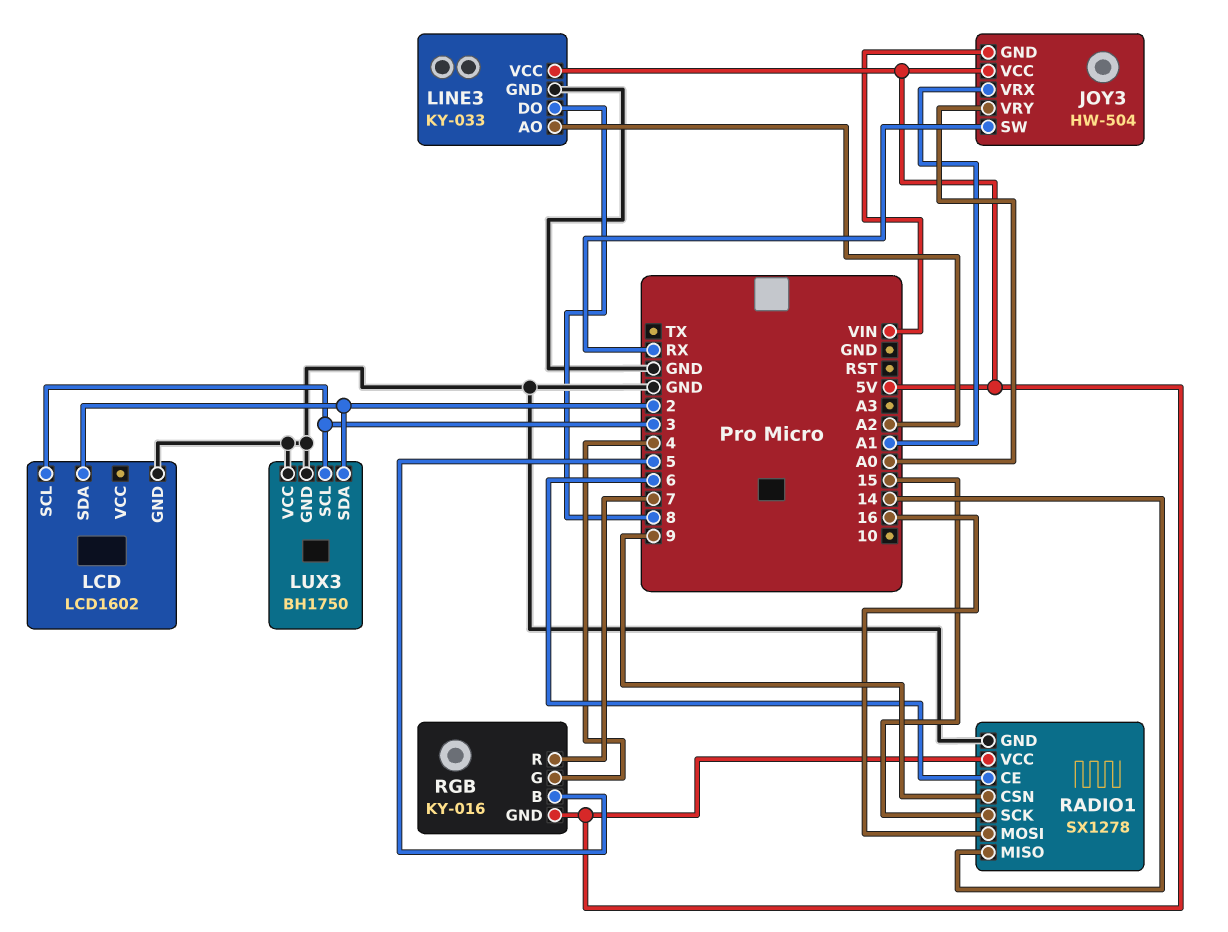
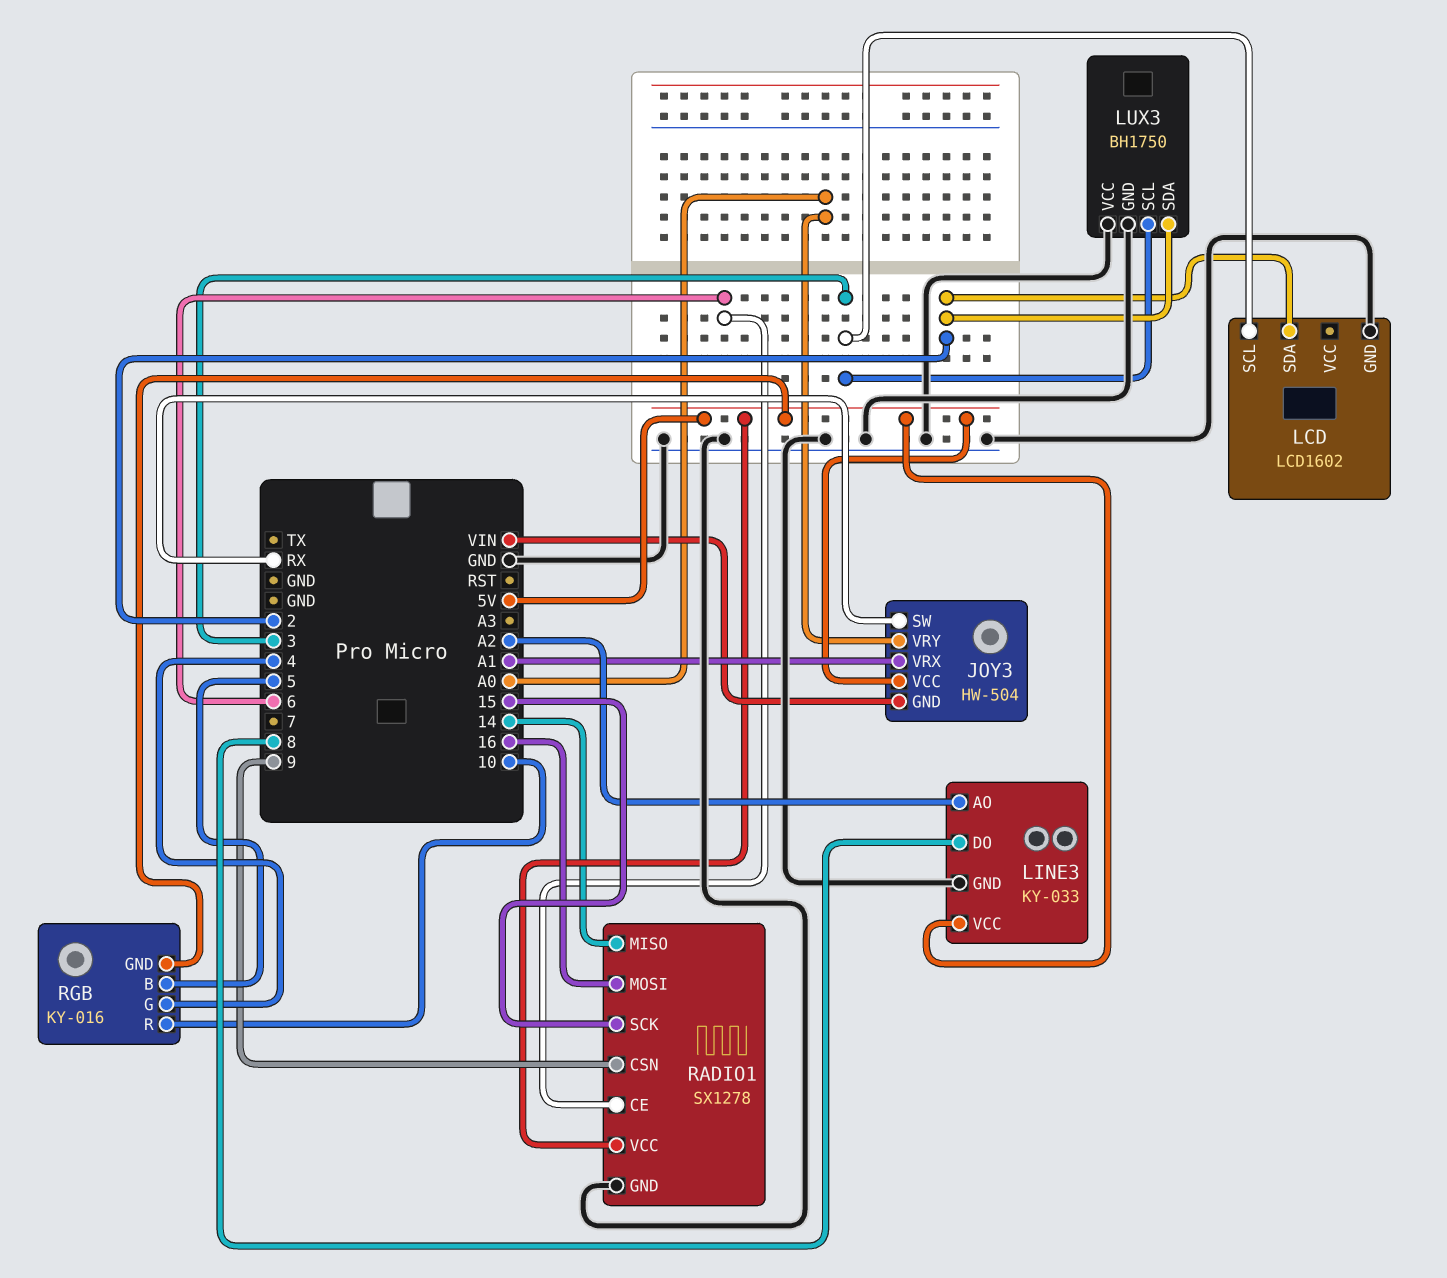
RGB pin R: 7 -> 10

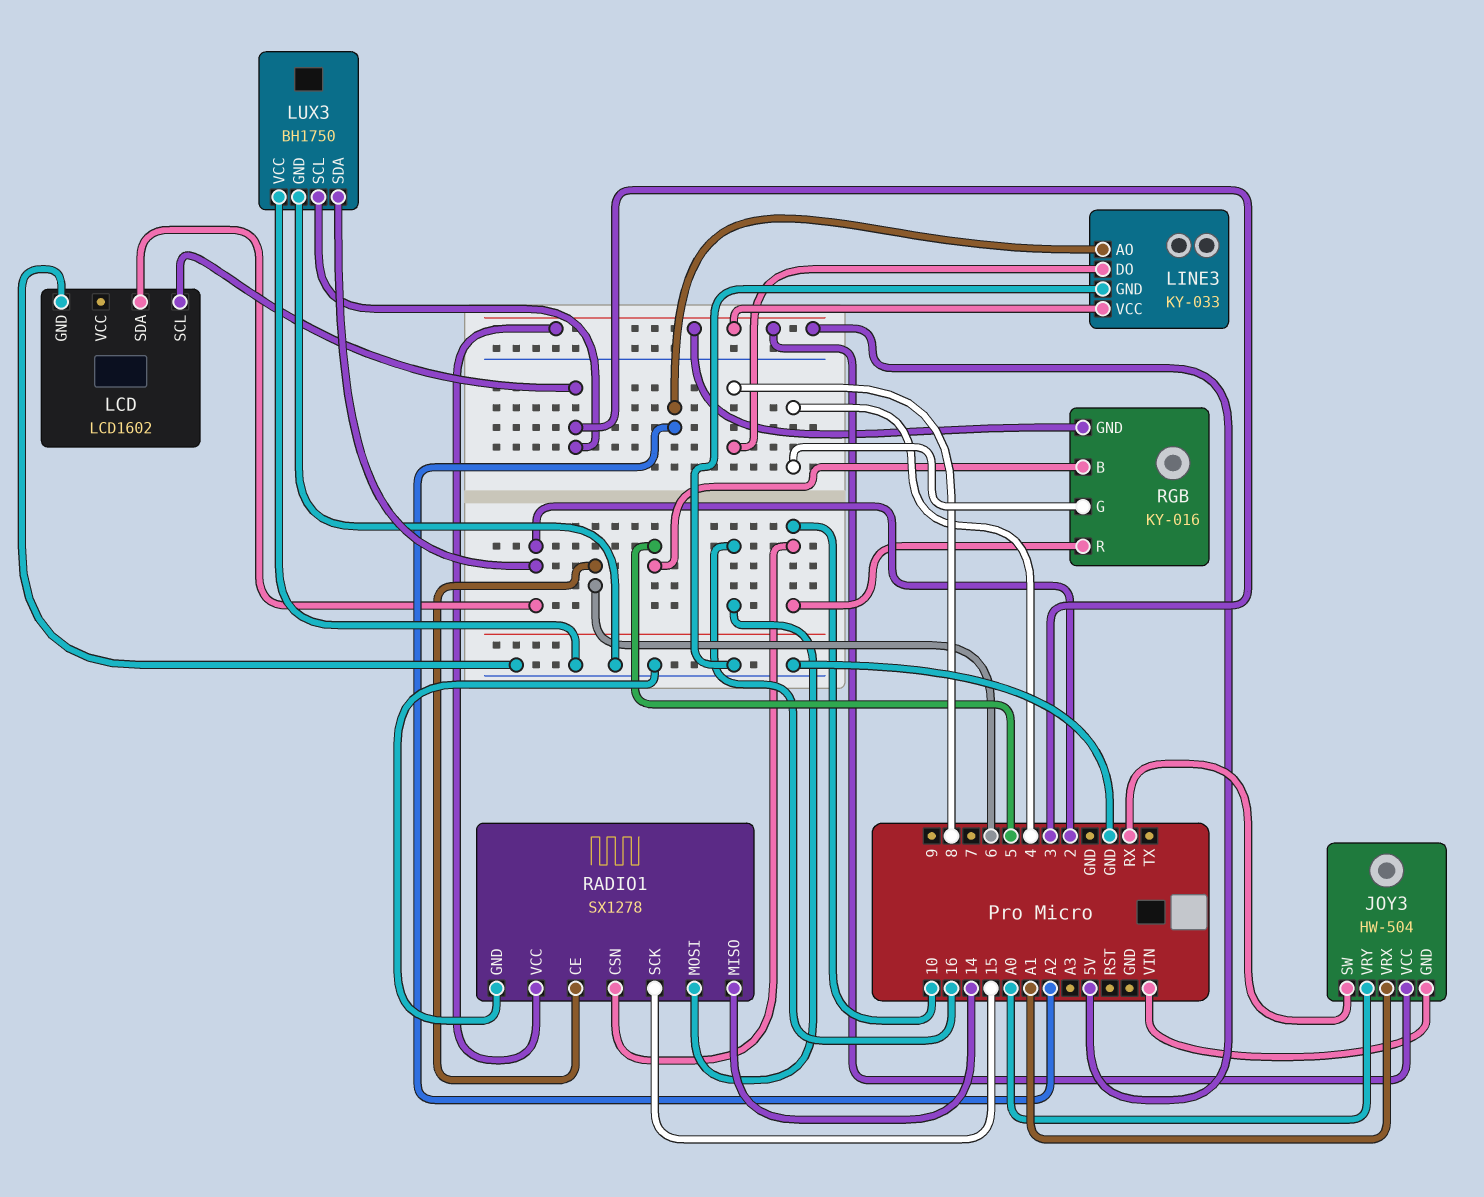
RADIO1 pin CSN: 9 -> 10

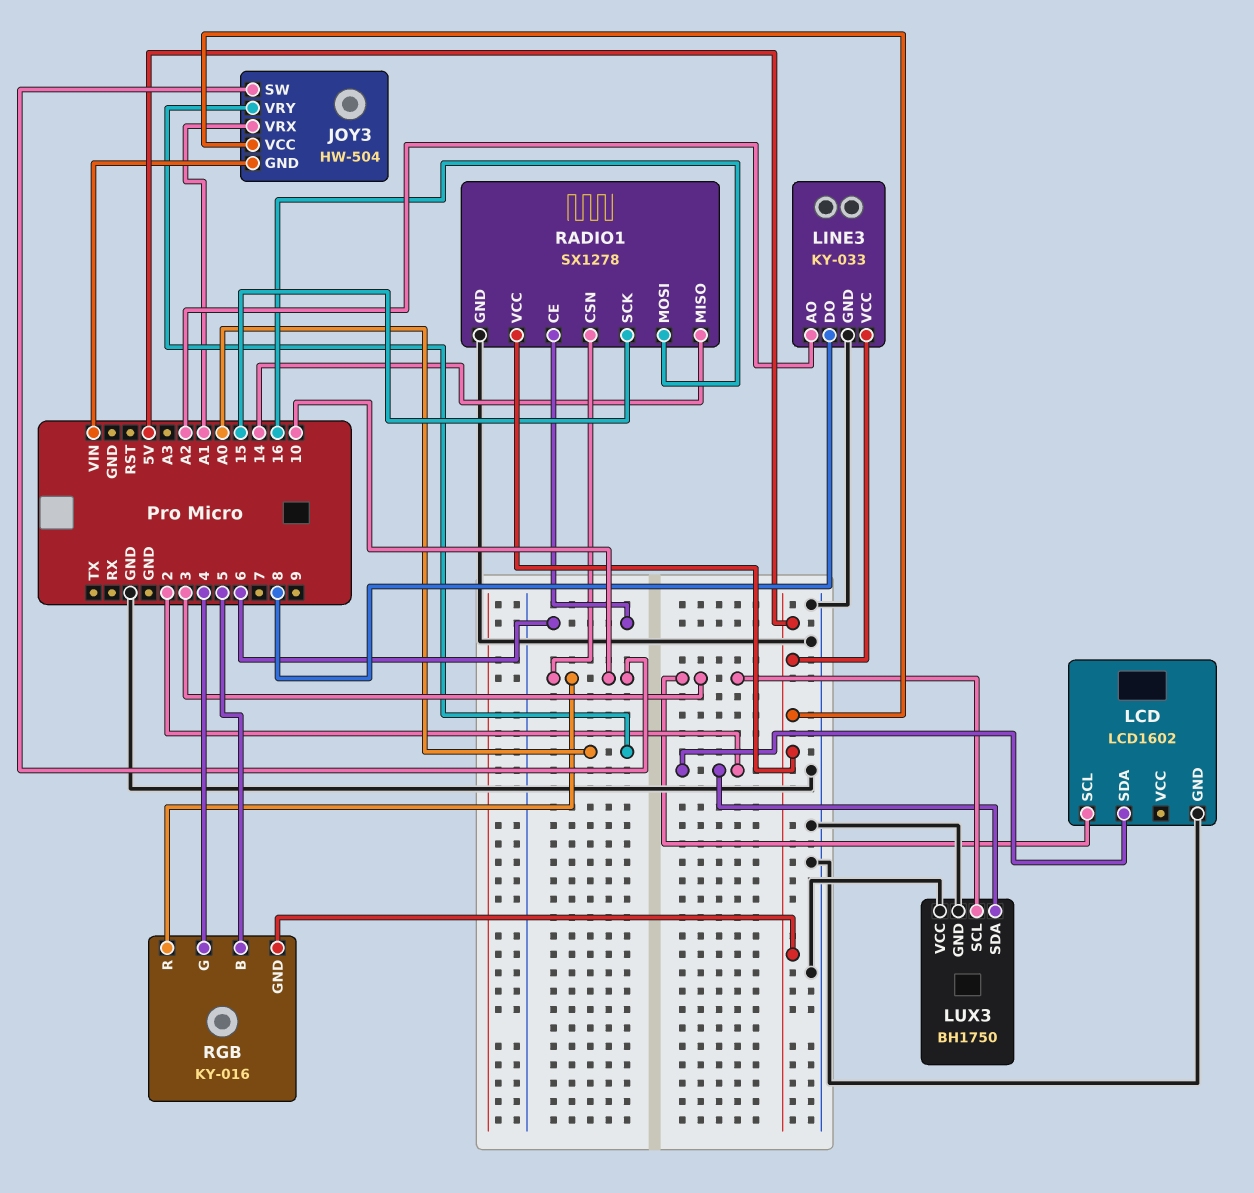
JOY3 pin SW: RX -> 10

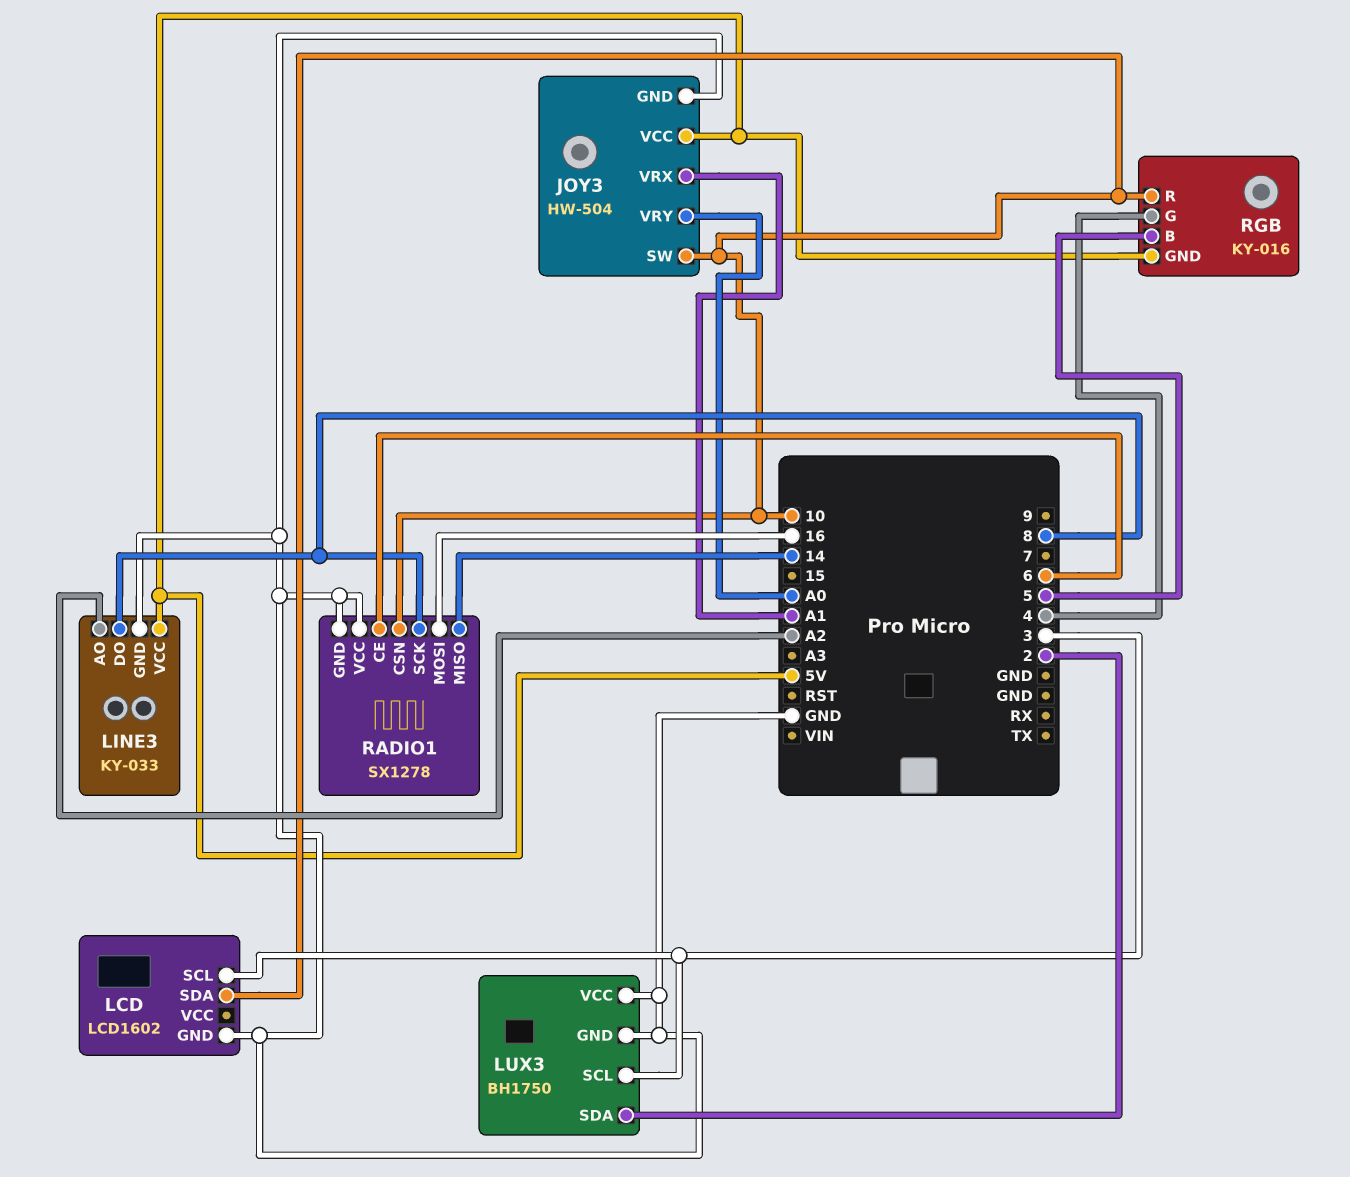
JOY3 pin GND: VIN -> GND
LCD pin SDA: 2 -> 10
RADIO1 pin SCK: 15 -> 8
RADIO1 pin VCC: 5V -> GND

